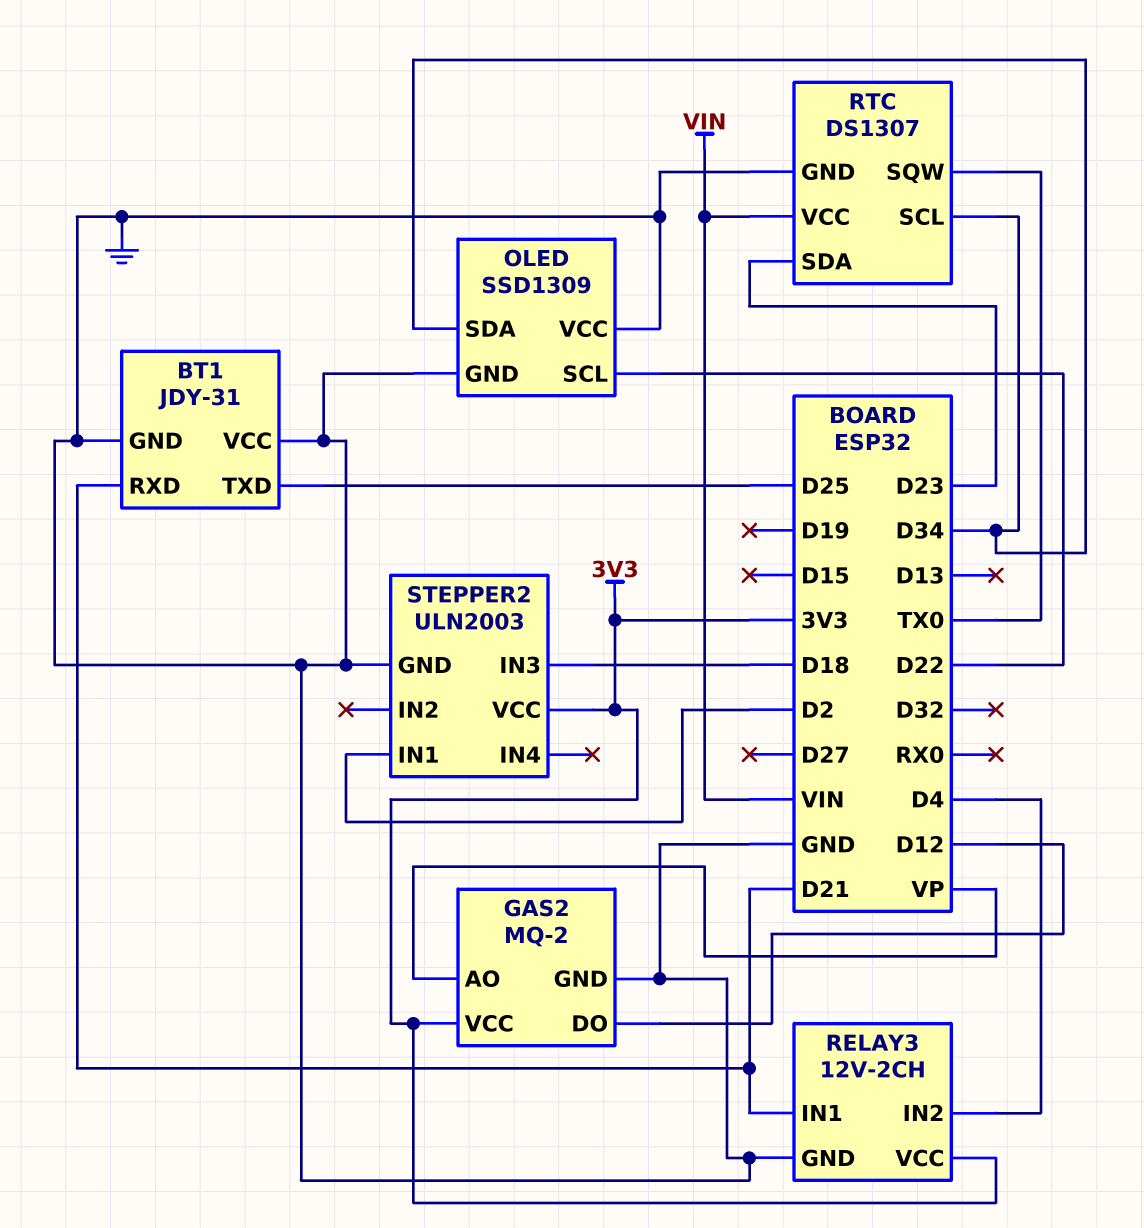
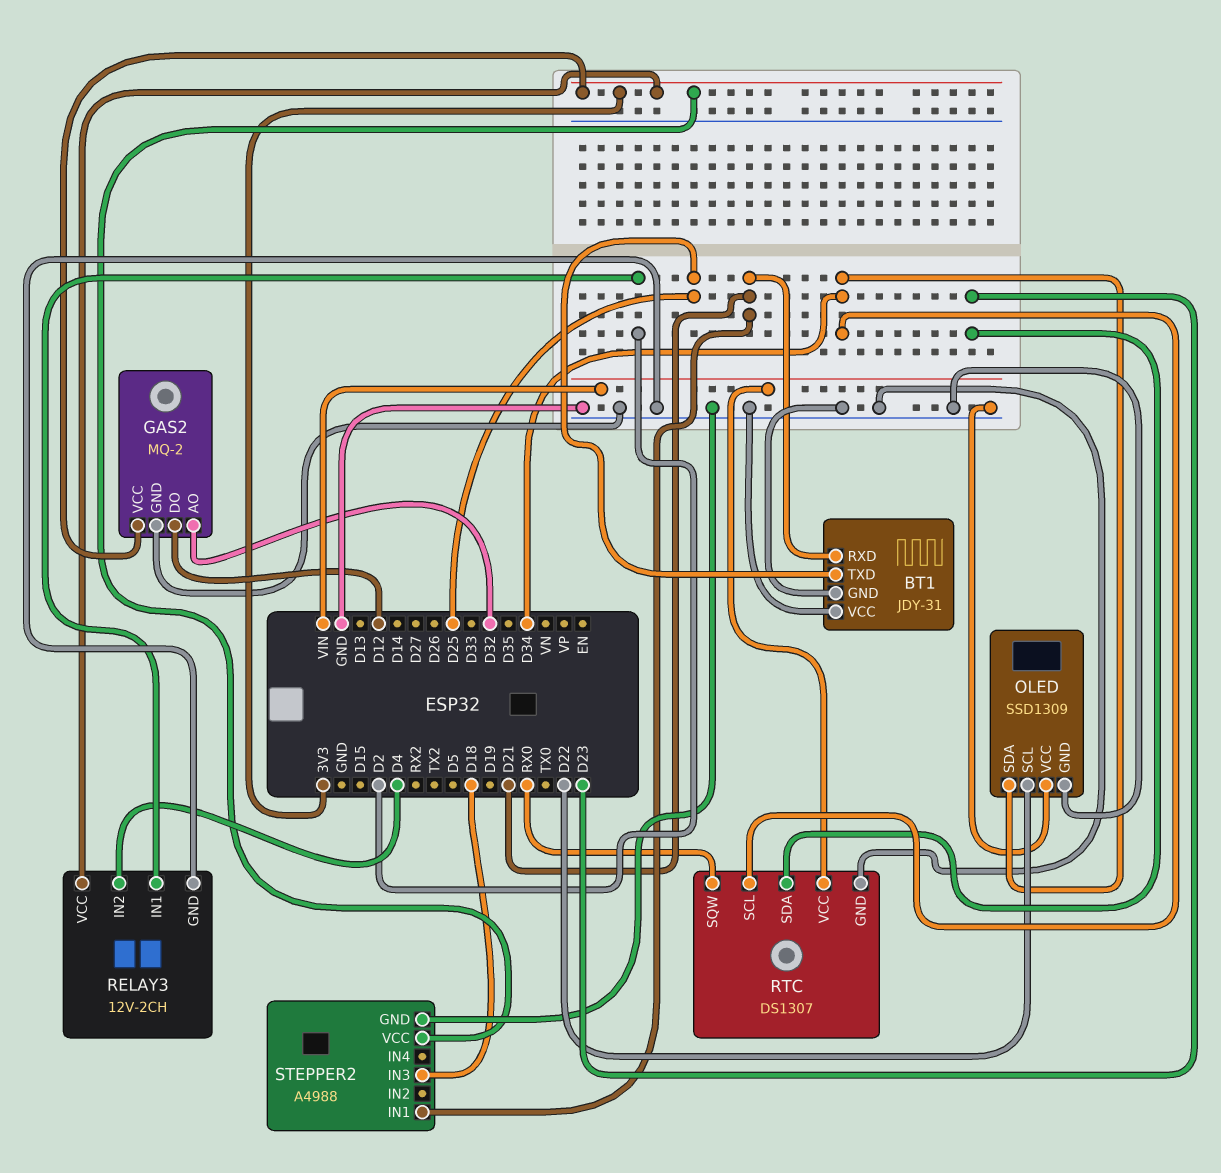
GAS2 pin AO: VP -> D32
RELAY3 pin IN1: D21 -> D2
RTC pin SQW: TX0 -> RX0
STEPPER2: ULN2003 -> A4988
STEPPER2 pin IN1: D2 -> D21

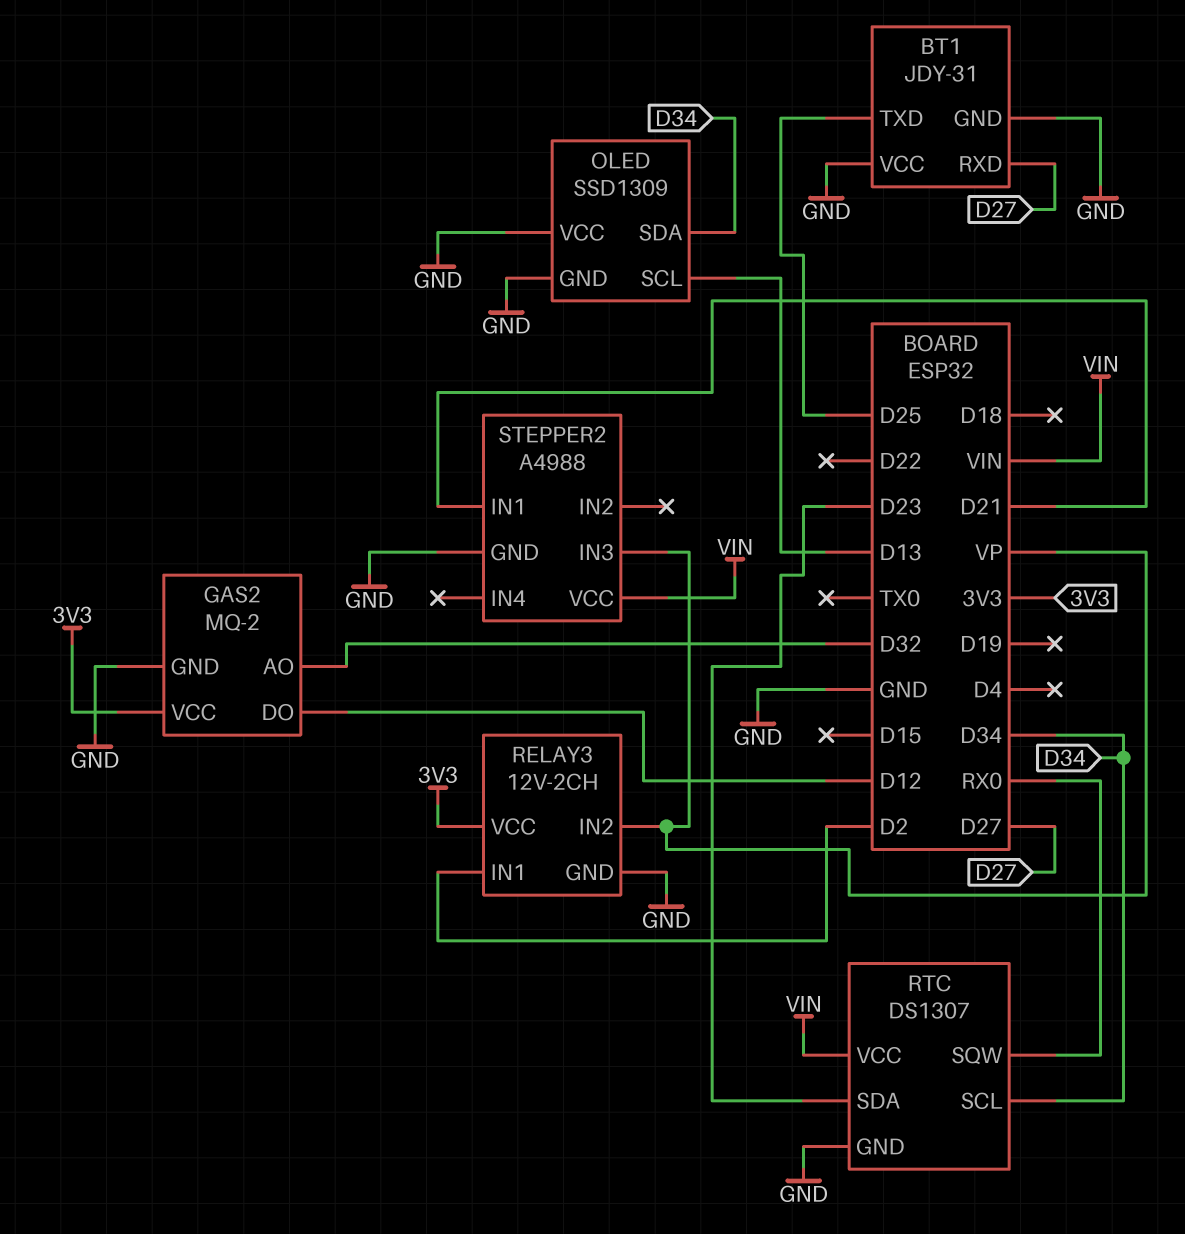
BT1 pin RXD: D21 -> D27
OLED pin SCL: D22 -> D13
RELAY3 pin IN2: D4 -> VP
STEPPER2 pin IN3: D18 -> VP
STEPPER2 pin VCC: 3V3 -> VIN

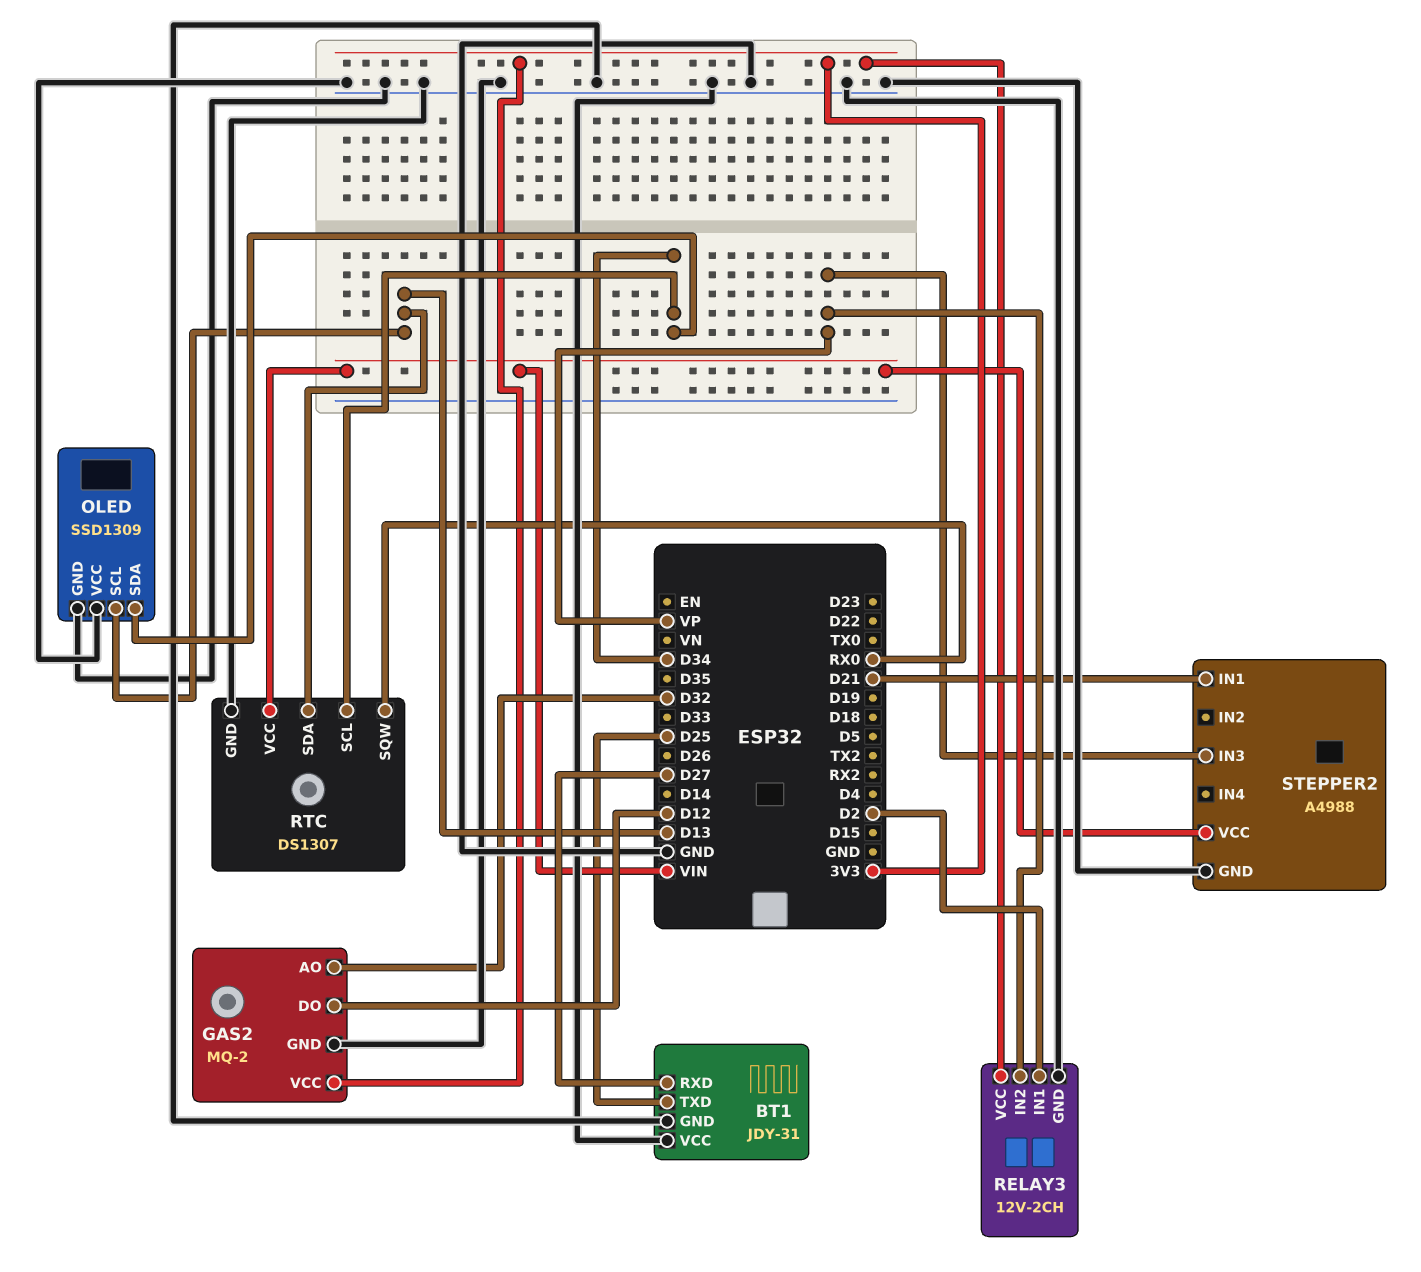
RTC pin SDA: D23 -> D13

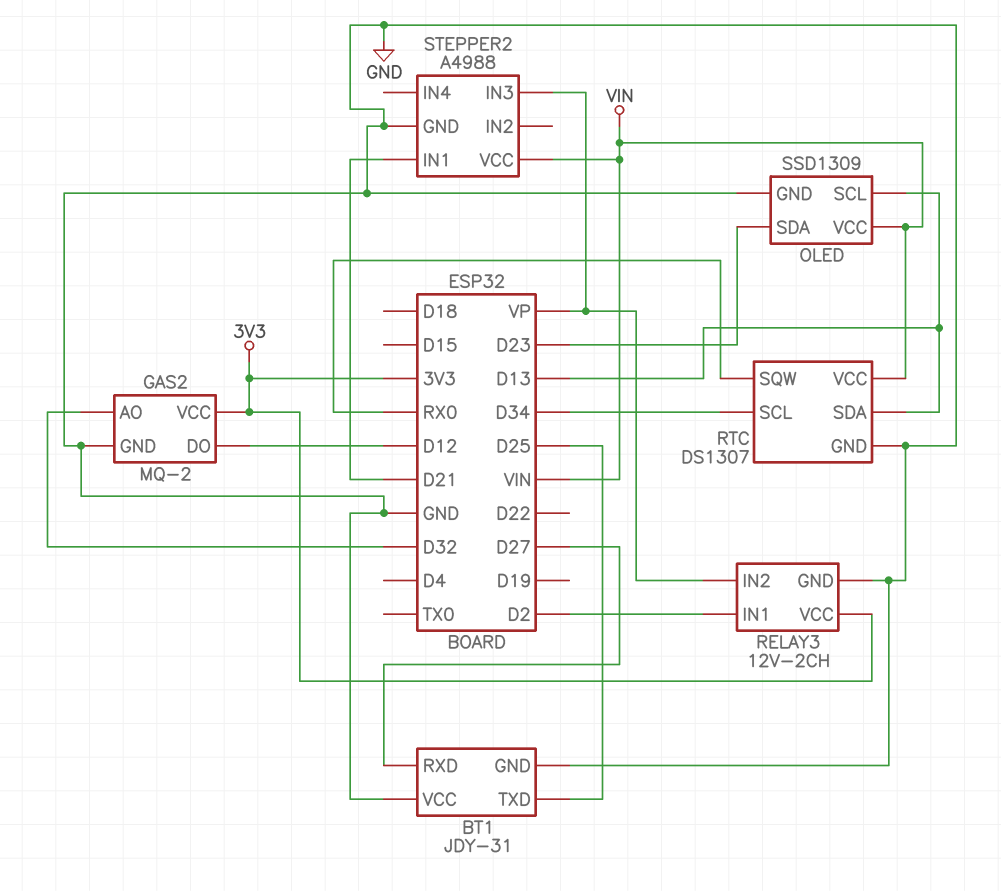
OLED pin SDA: D34 -> D23
OLED pin VCC: GND -> VIN

